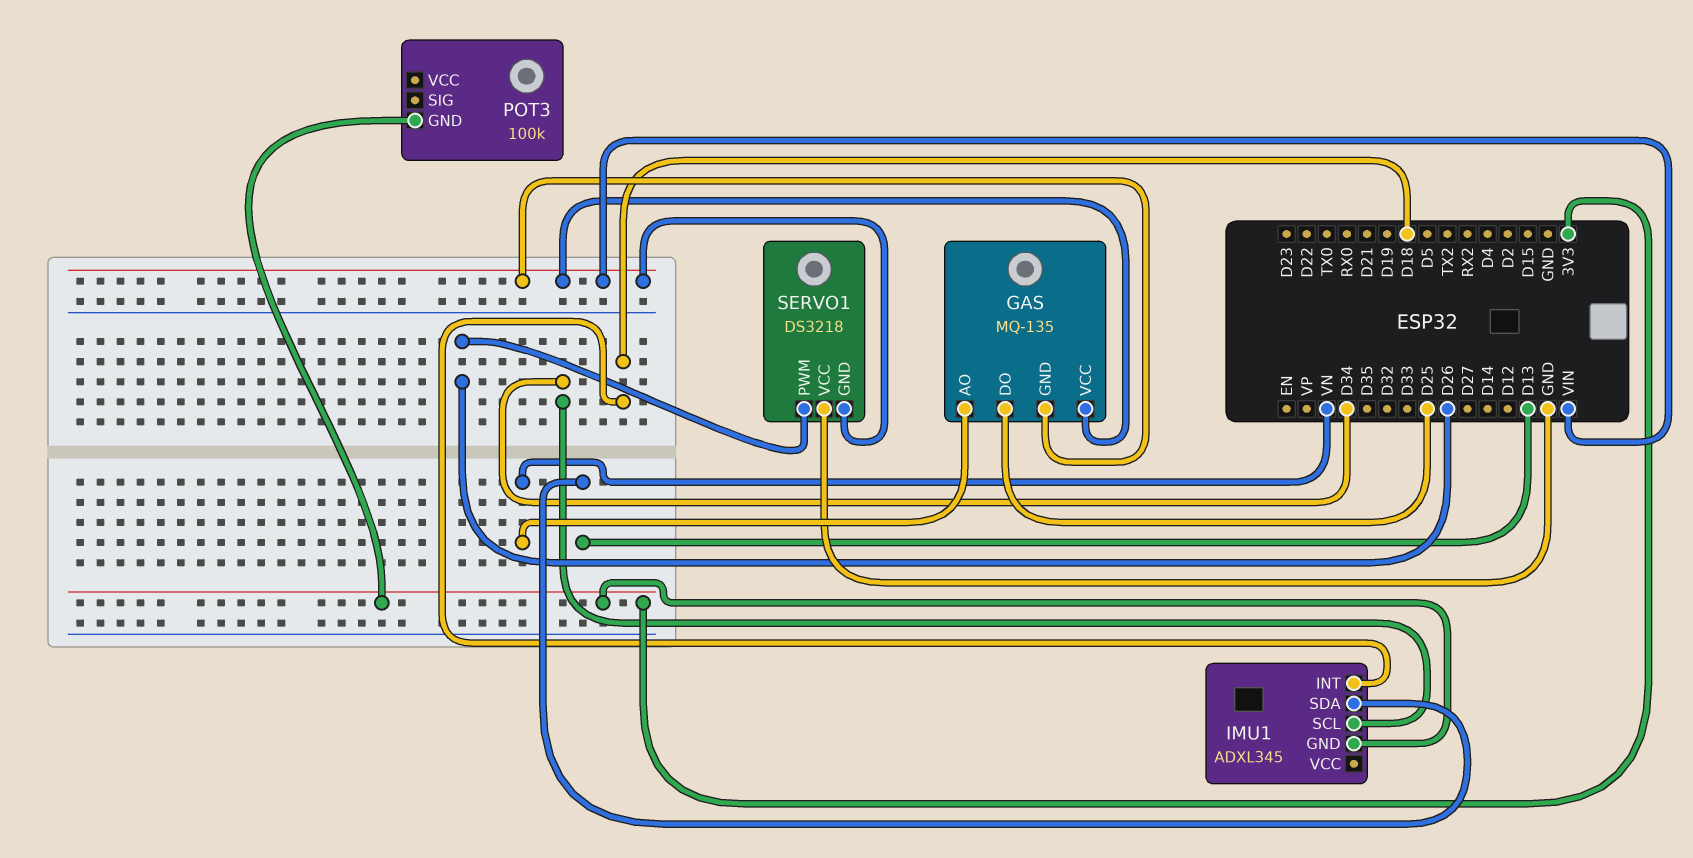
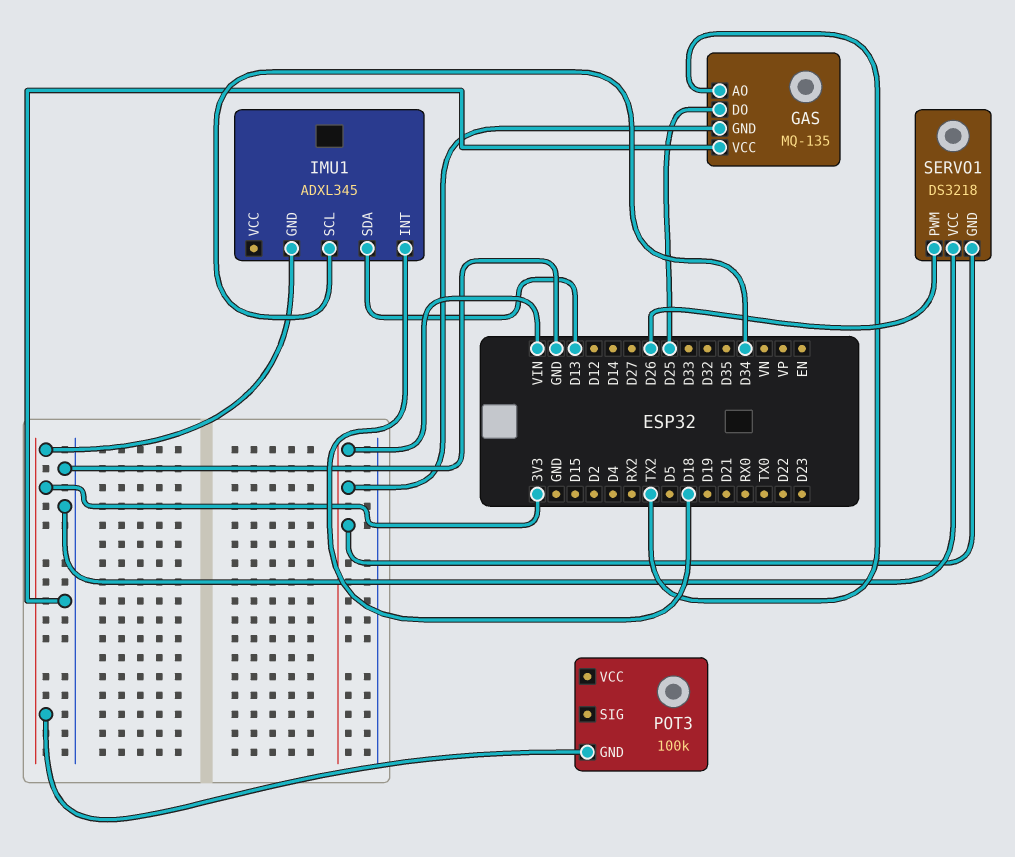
GAS pin AO: VN -> TX2
GAS pin VCC: VIN -> GND

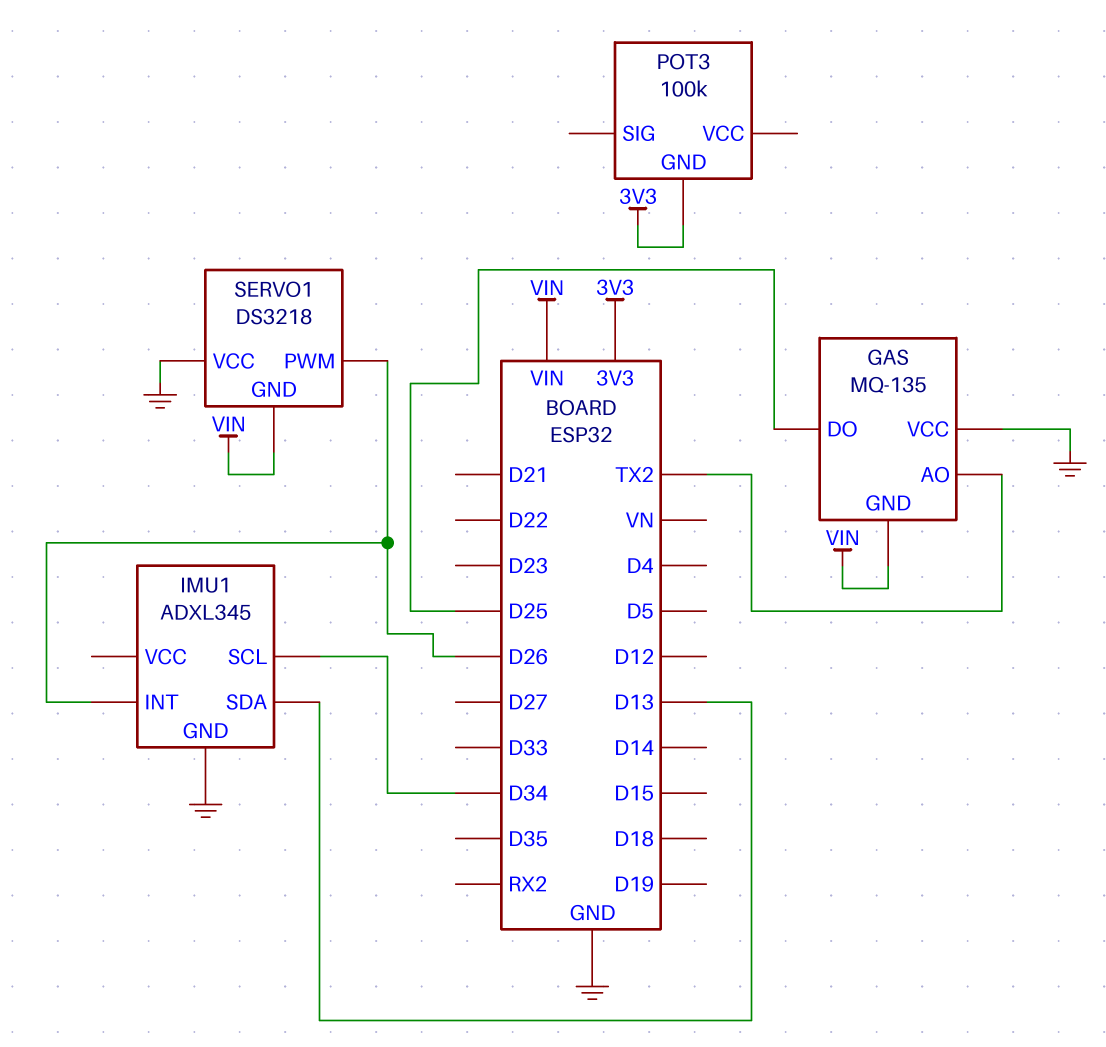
IMU1 pin GND: 3V3 -> GND
IMU1 pin INT: D18 -> D26

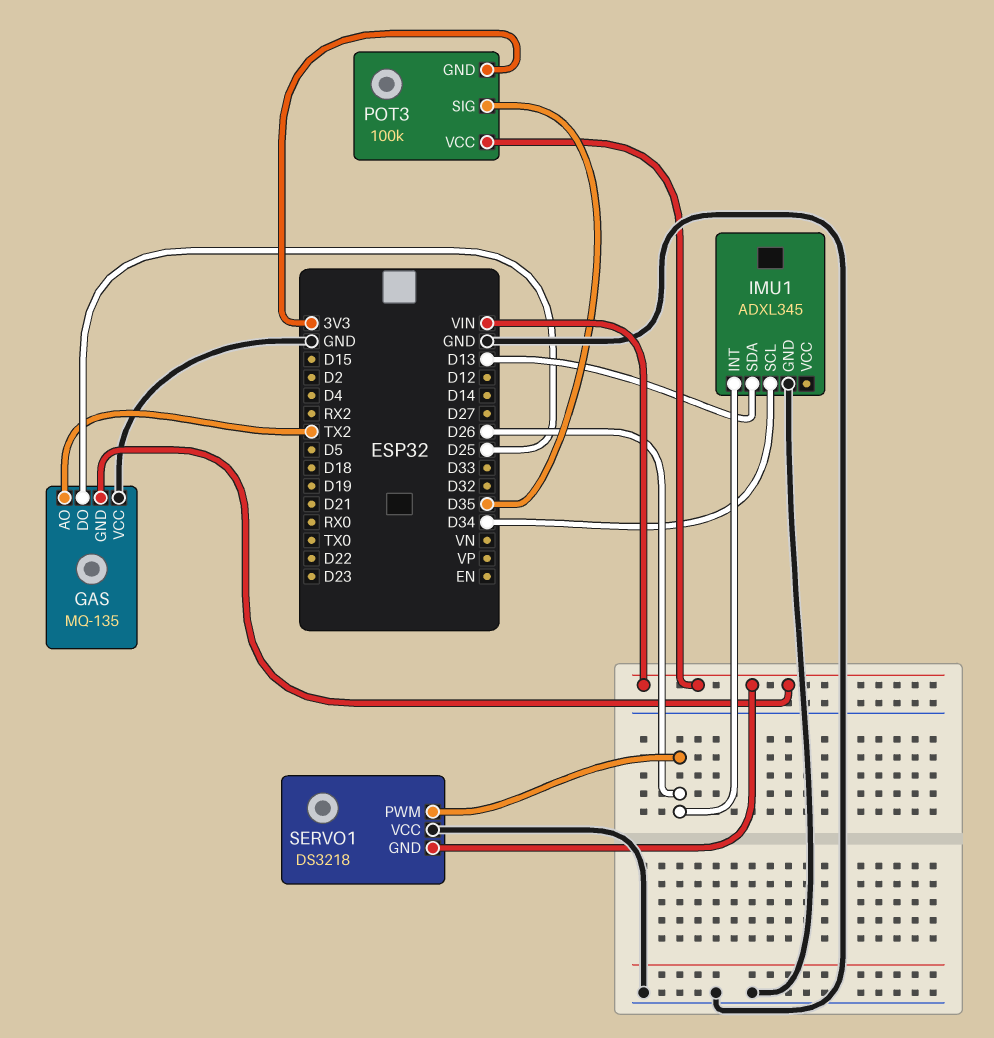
POT3 pin SIG: none -> D35
POT3 pin VCC: none -> VIN

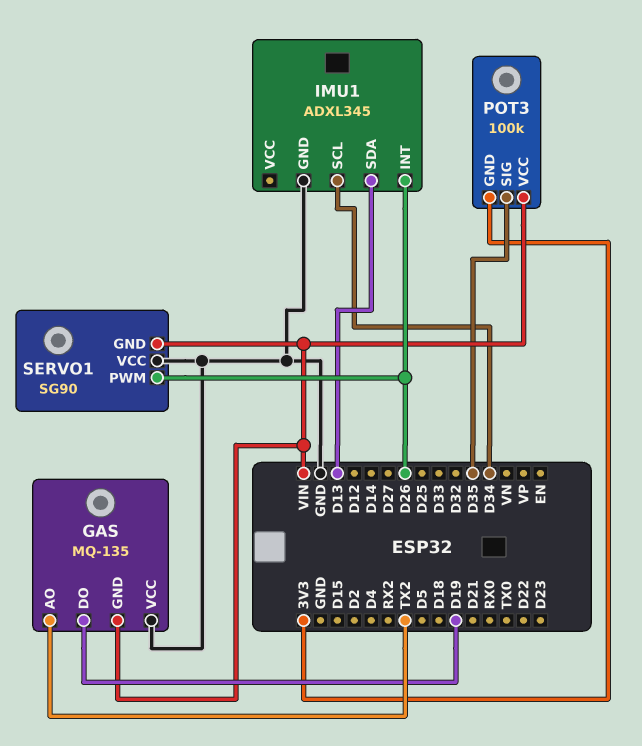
GAS pin DO: D25 -> D19
SERVO1: DS3218 -> SG90

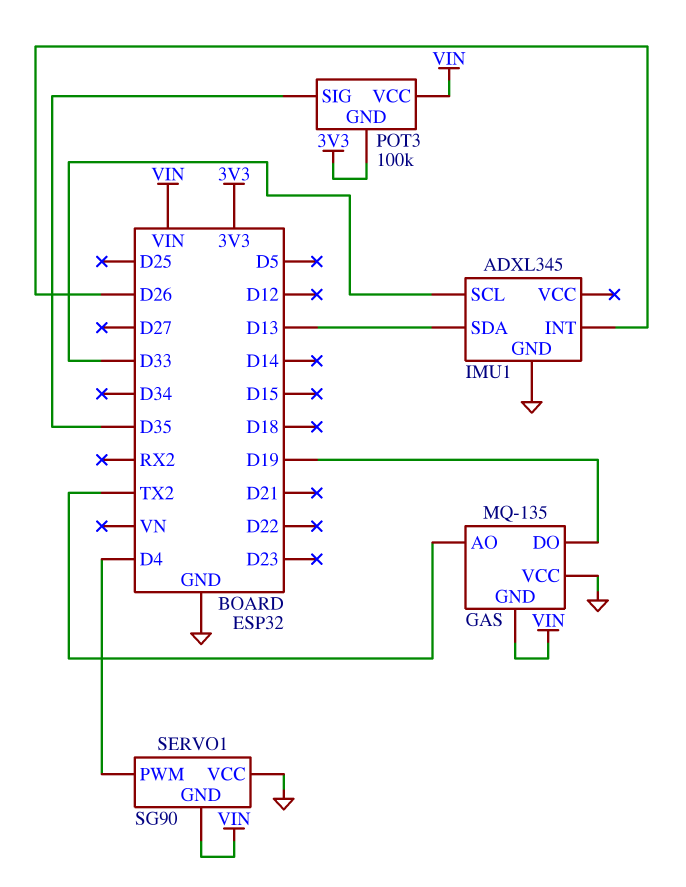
IMU1 pin SCL: D34 -> D33
SERVO1 pin PWM: D26 -> D4

